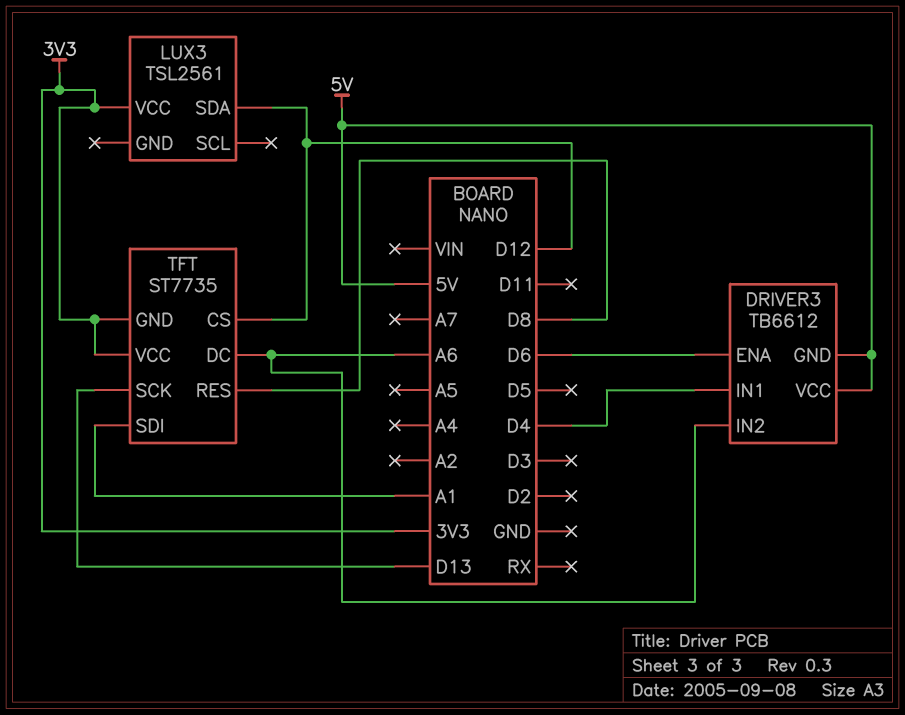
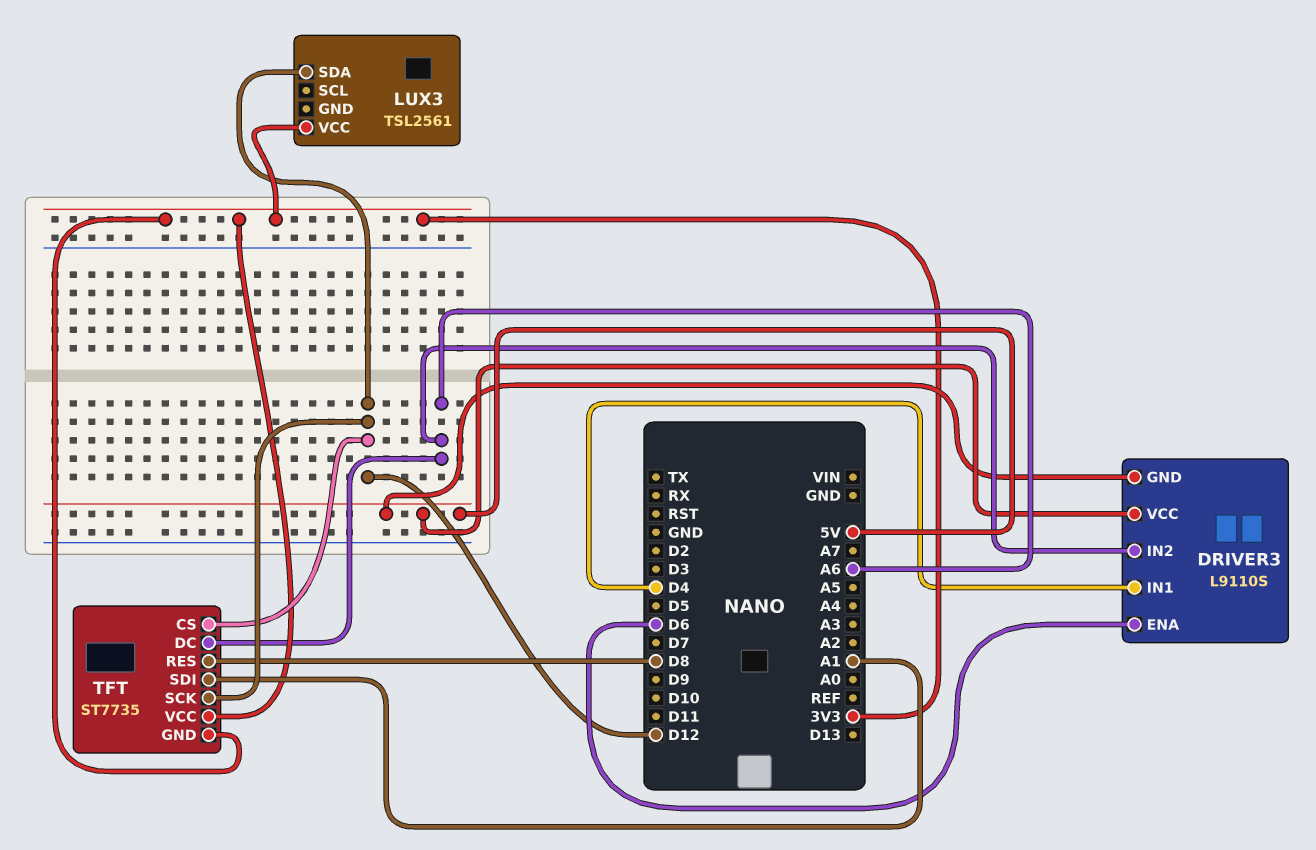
DRIVER3: TB6612 -> L9110S
TFT pin SCK: D13 -> D12

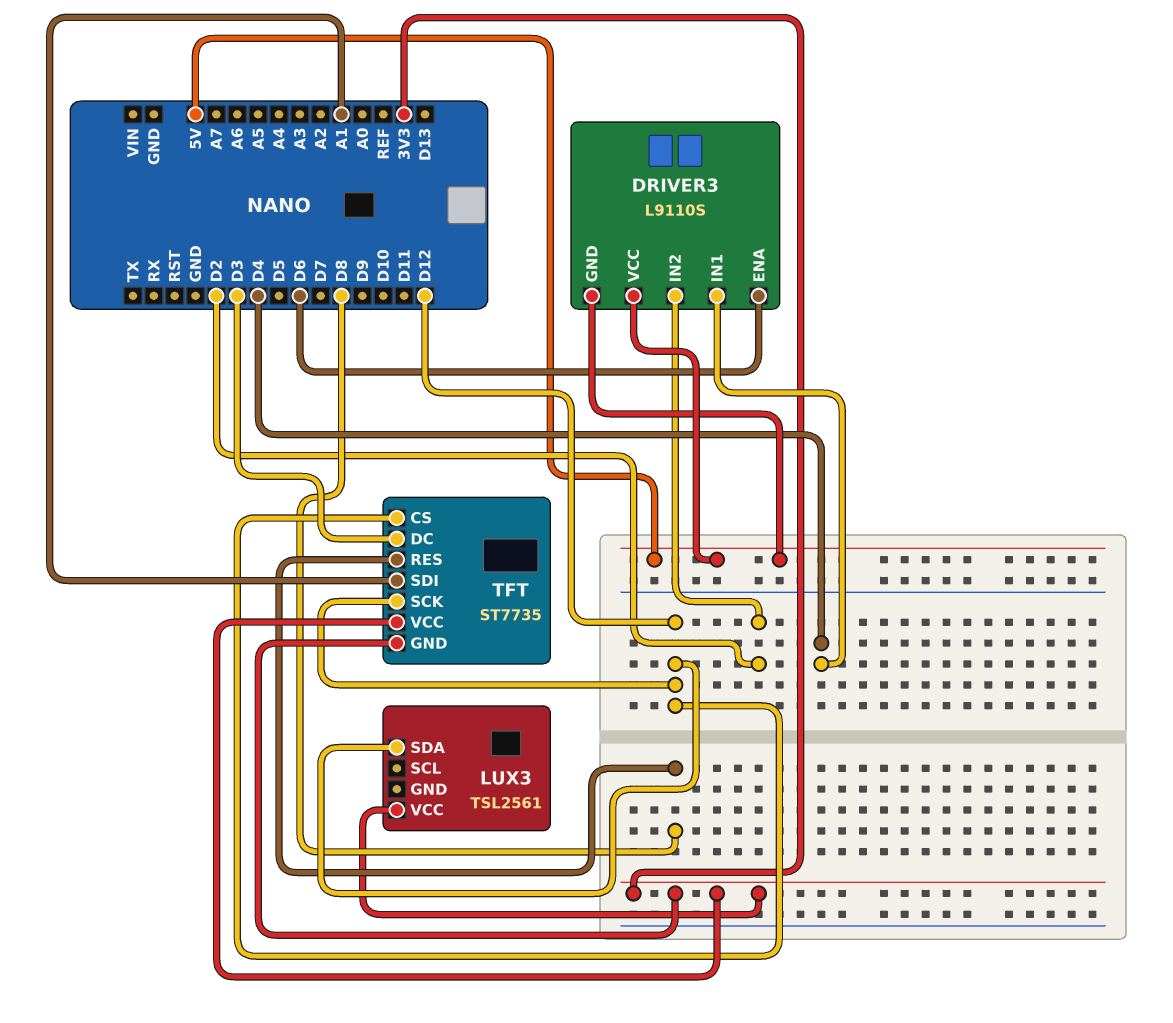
DRIVER3 pin IN2: A6 -> D2
TFT pin DC: A6 -> D3

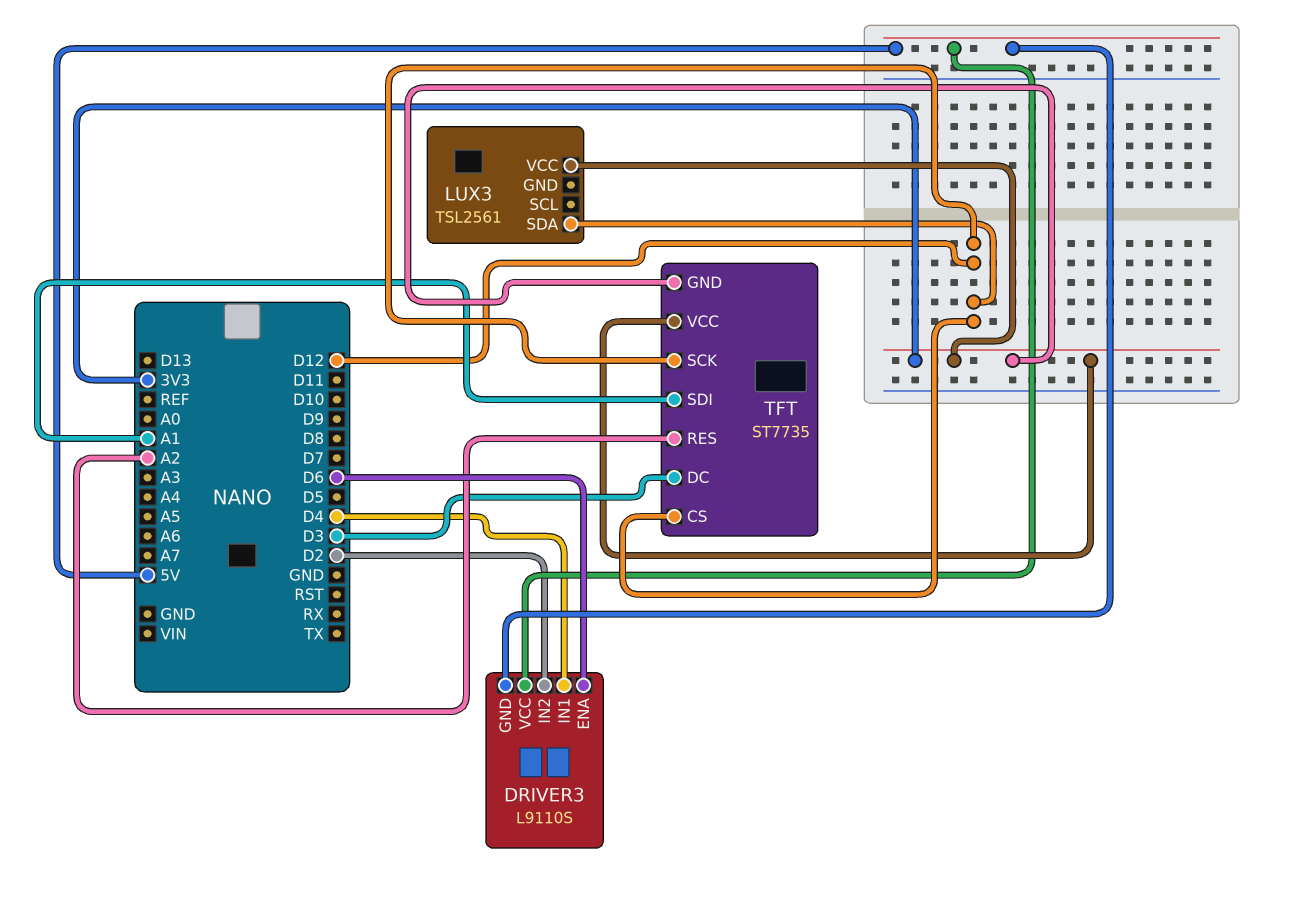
TFT pin RES: D8 -> A2

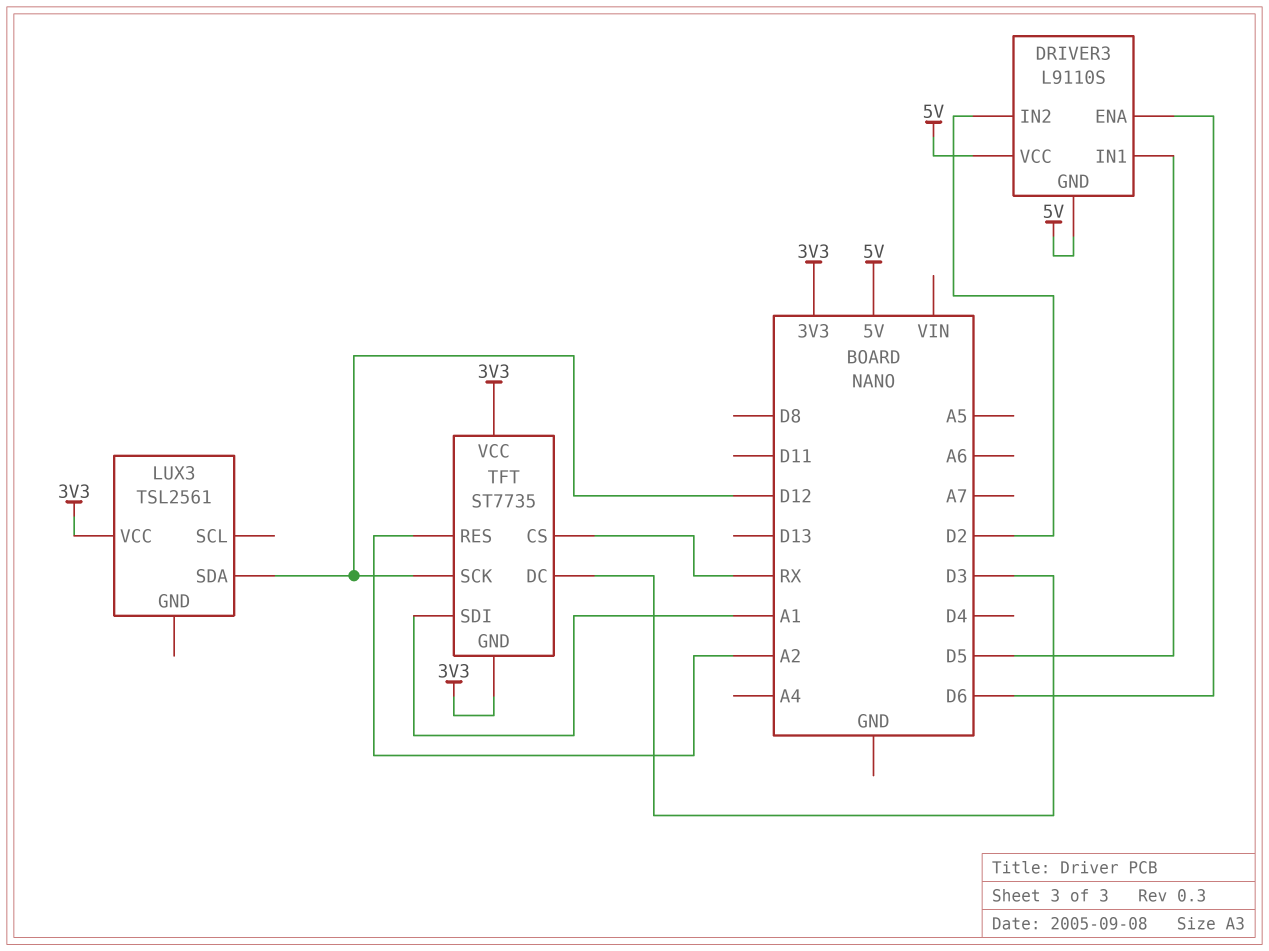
DRIVER3 pin IN1: D4 -> D5
TFT pin CS: D12 -> RX

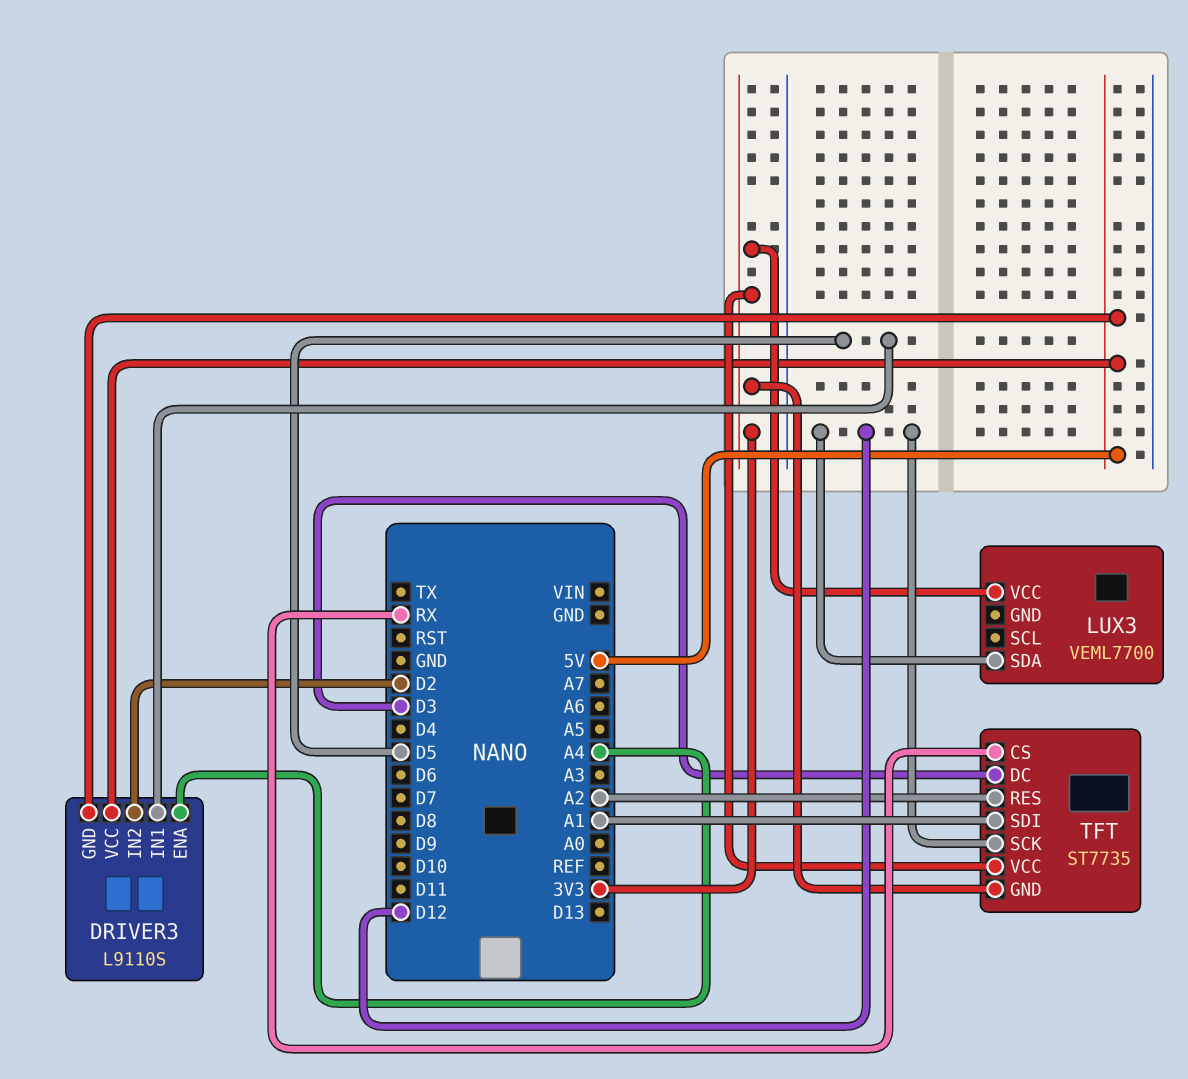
DRIVER3 pin ENA: D6 -> A4
LUX3: TSL2561 -> VEML7700

